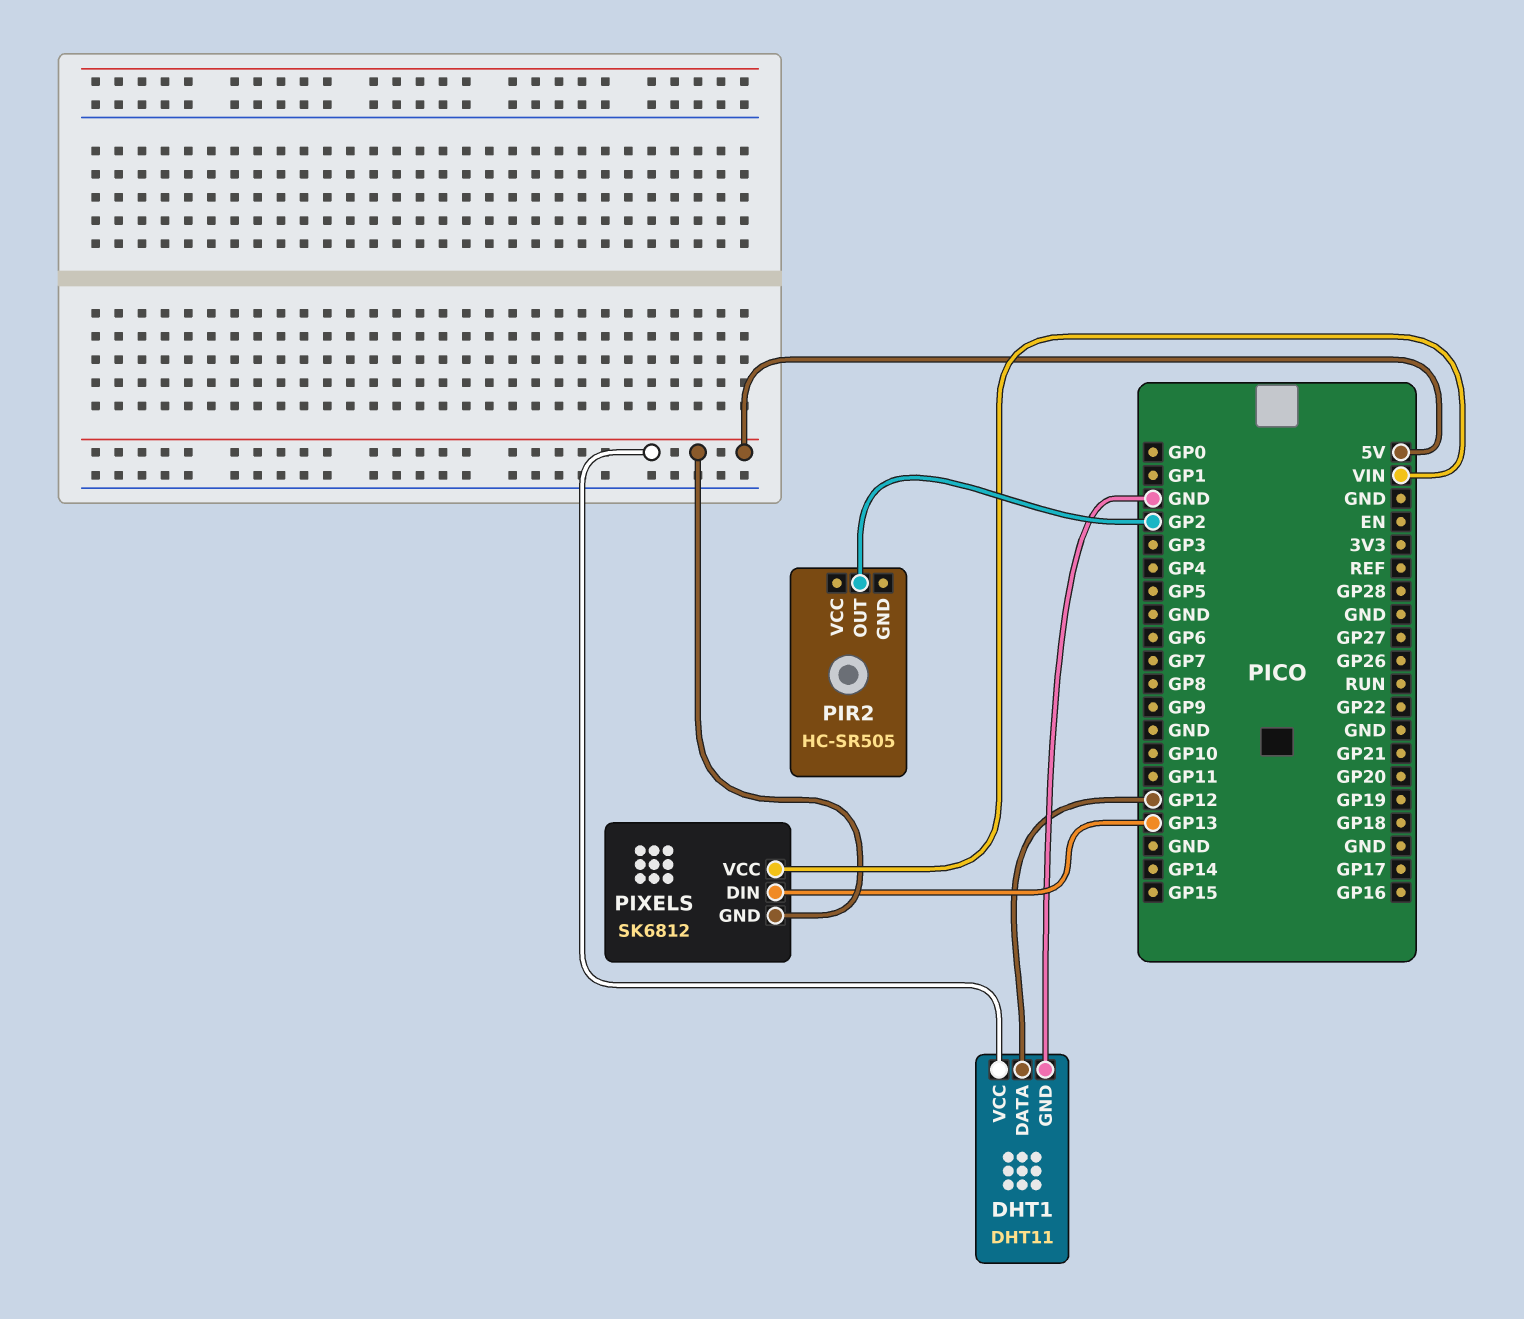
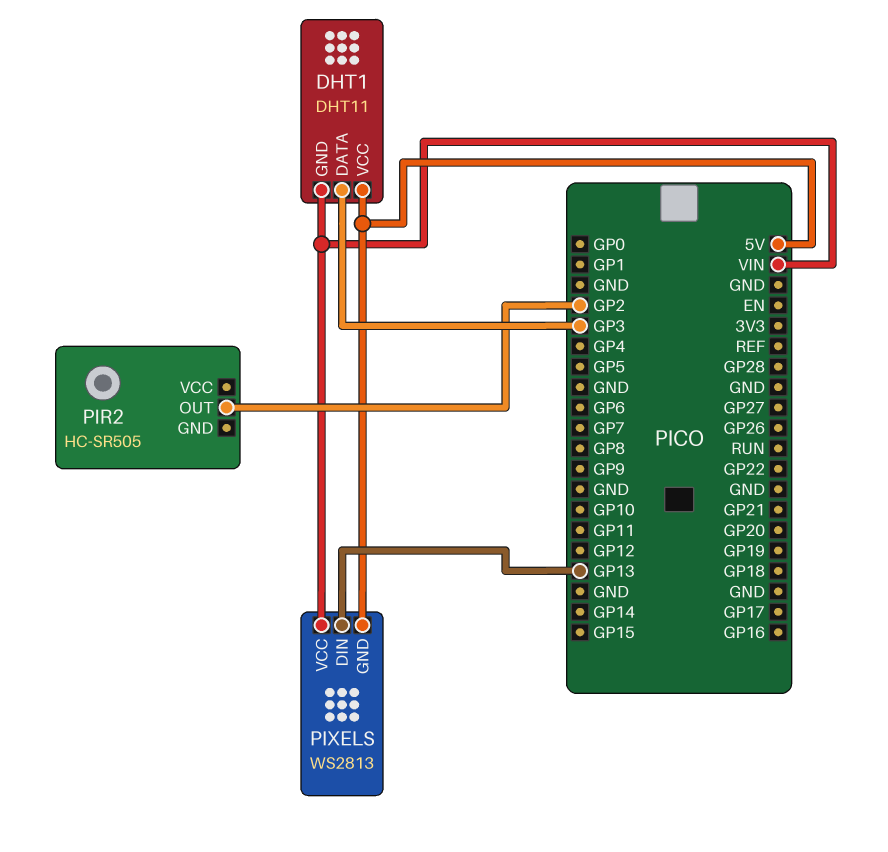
DHT1 pin DATA: GP12 -> GP3
DHT1 pin GND: GND -> VIN
PIXELS: SK6812 -> WS2813

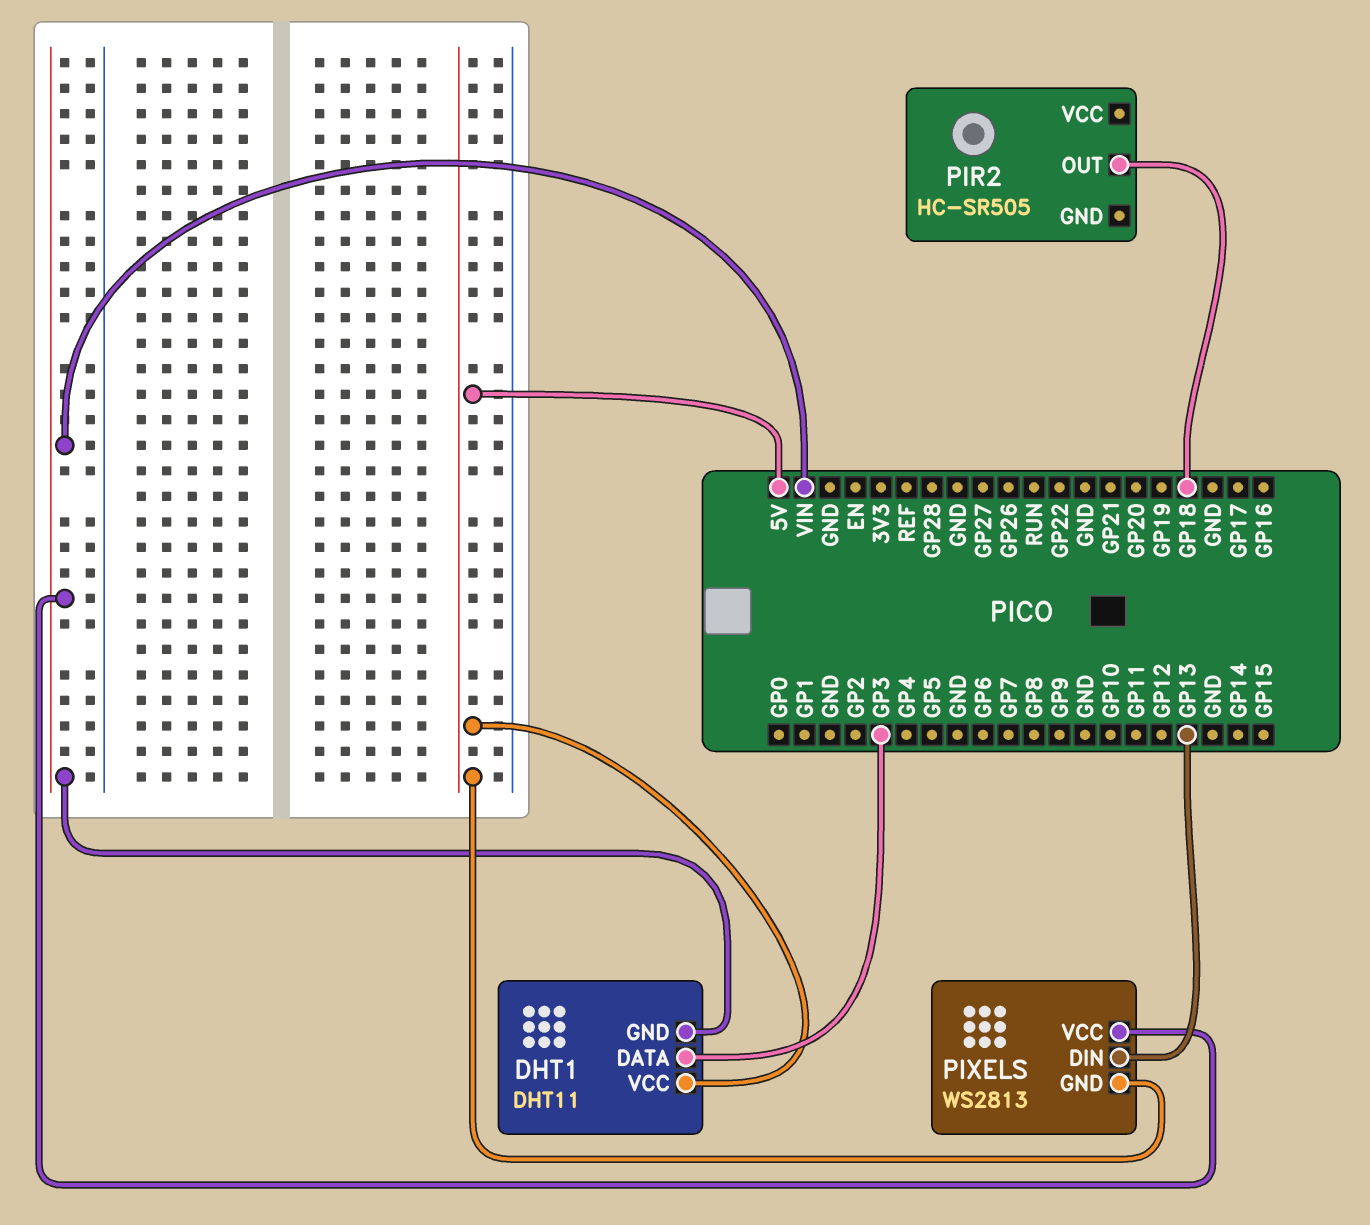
PIR2 pin OUT: GP2 -> GP18

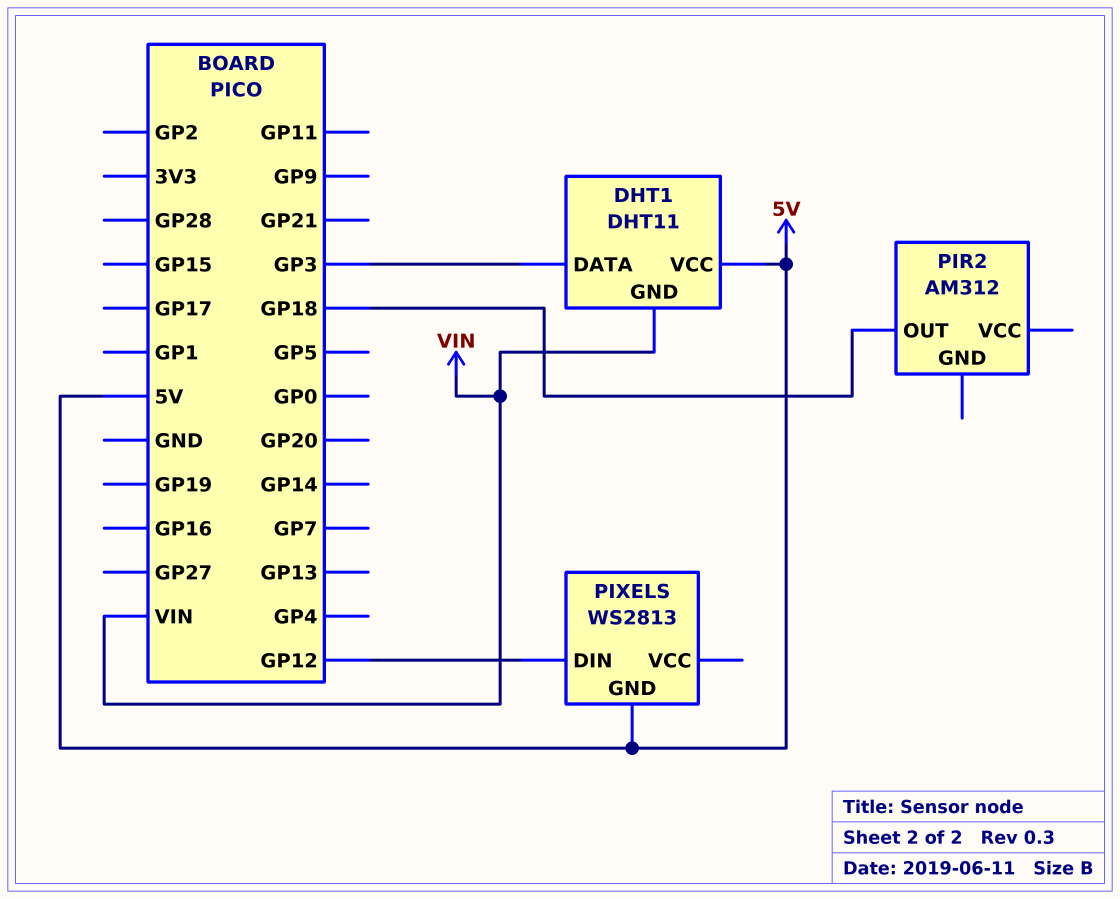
PIR2: HC-SR505 -> AM312
PIXELS pin DIN: GP13 -> GP12
PIXELS pin VCC: VIN -> none

